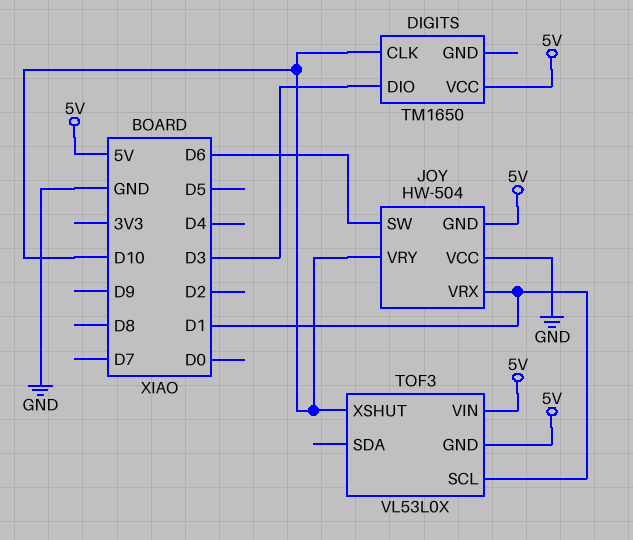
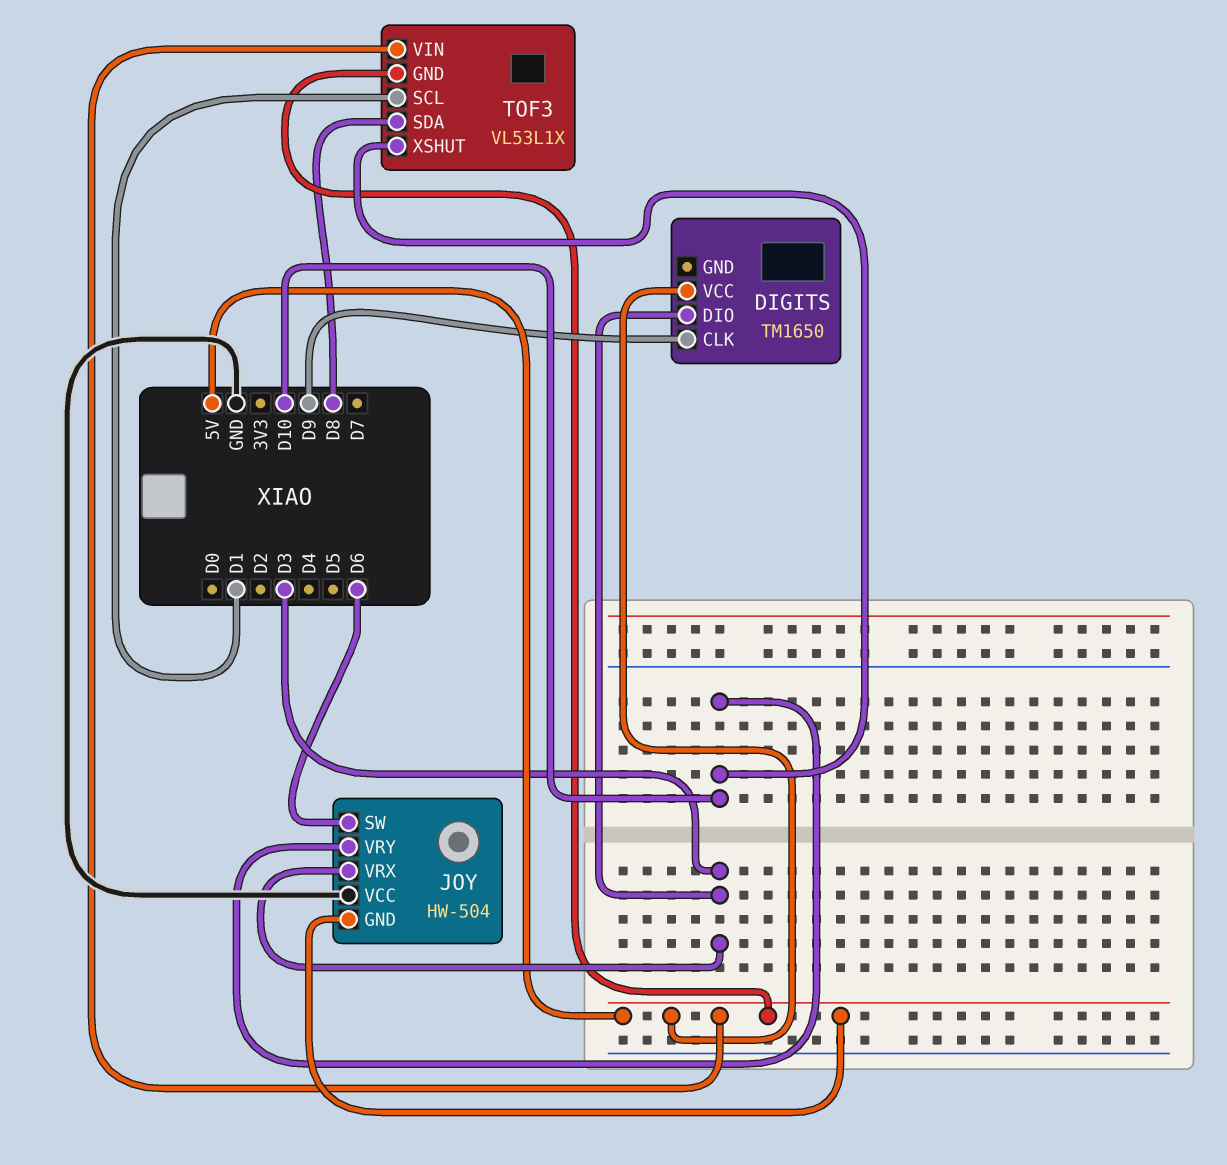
DIGITS pin CLK: D10 -> D9
JOY pin VRX: D1 -> D3
TOF3: VL53L0X -> VL53L1X
TOF3 pin SDA: none -> D8

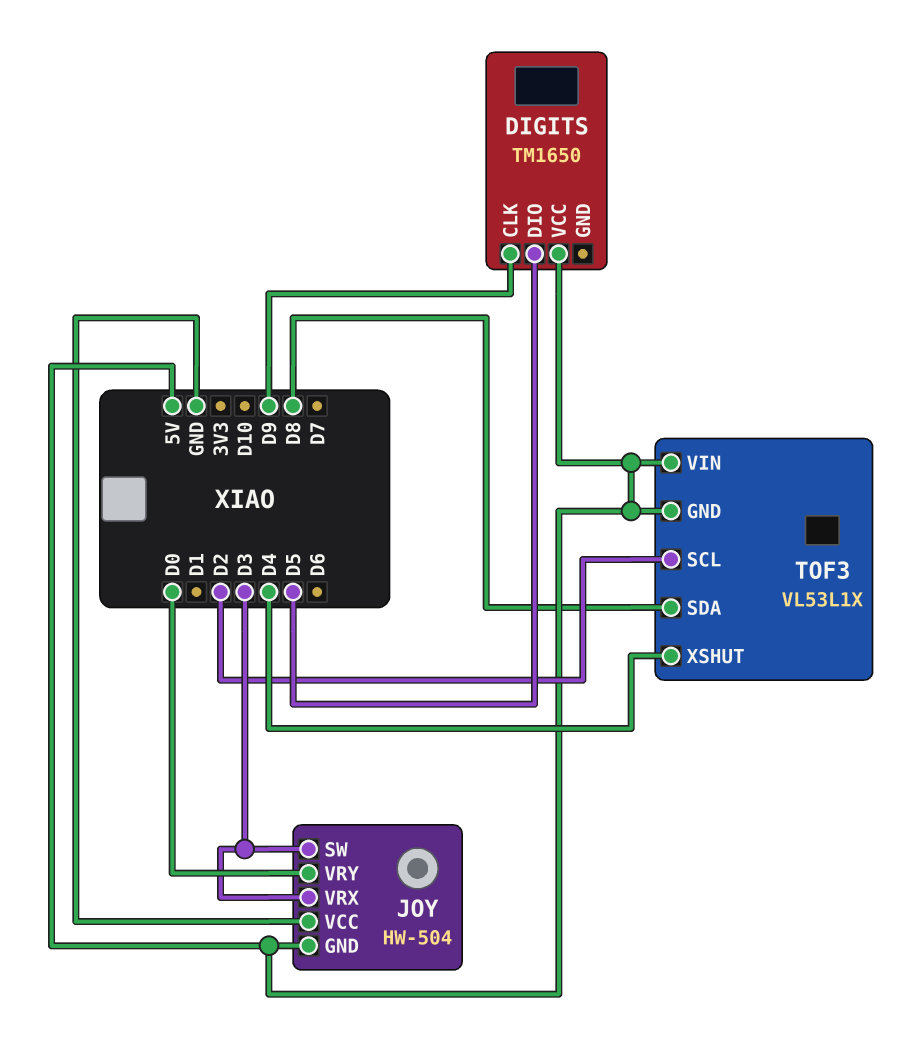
DIGITS pin DIO: D3 -> D5
JOY pin SW: D6 -> D3
JOY pin VRY: D10 -> D0
TOF3 pin SCL: D1 -> D2
TOF3 pin XSHUT: D10 -> D4

